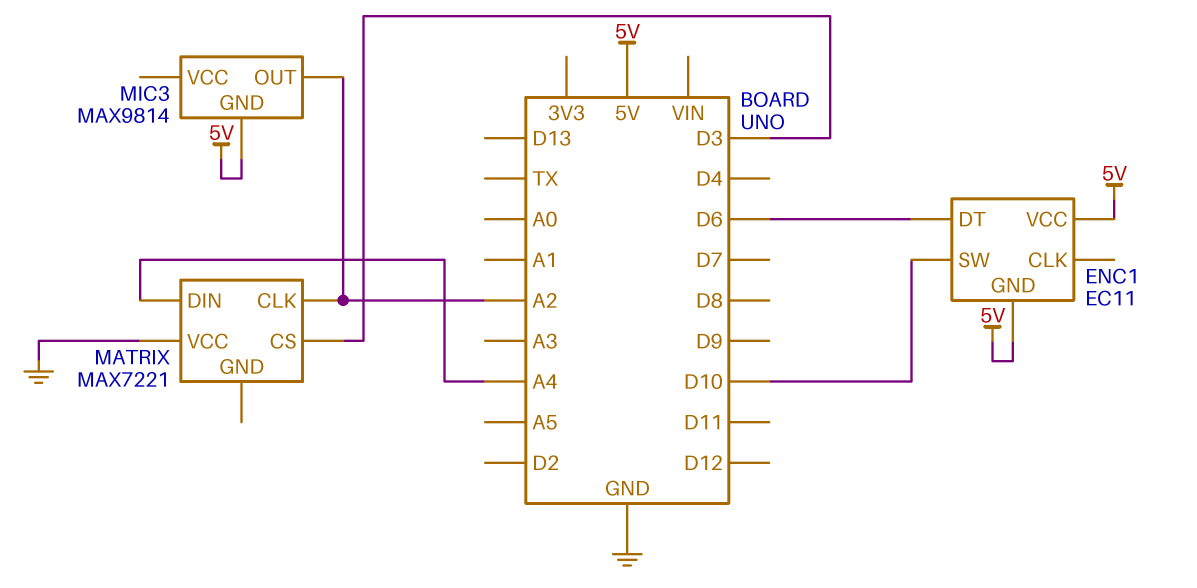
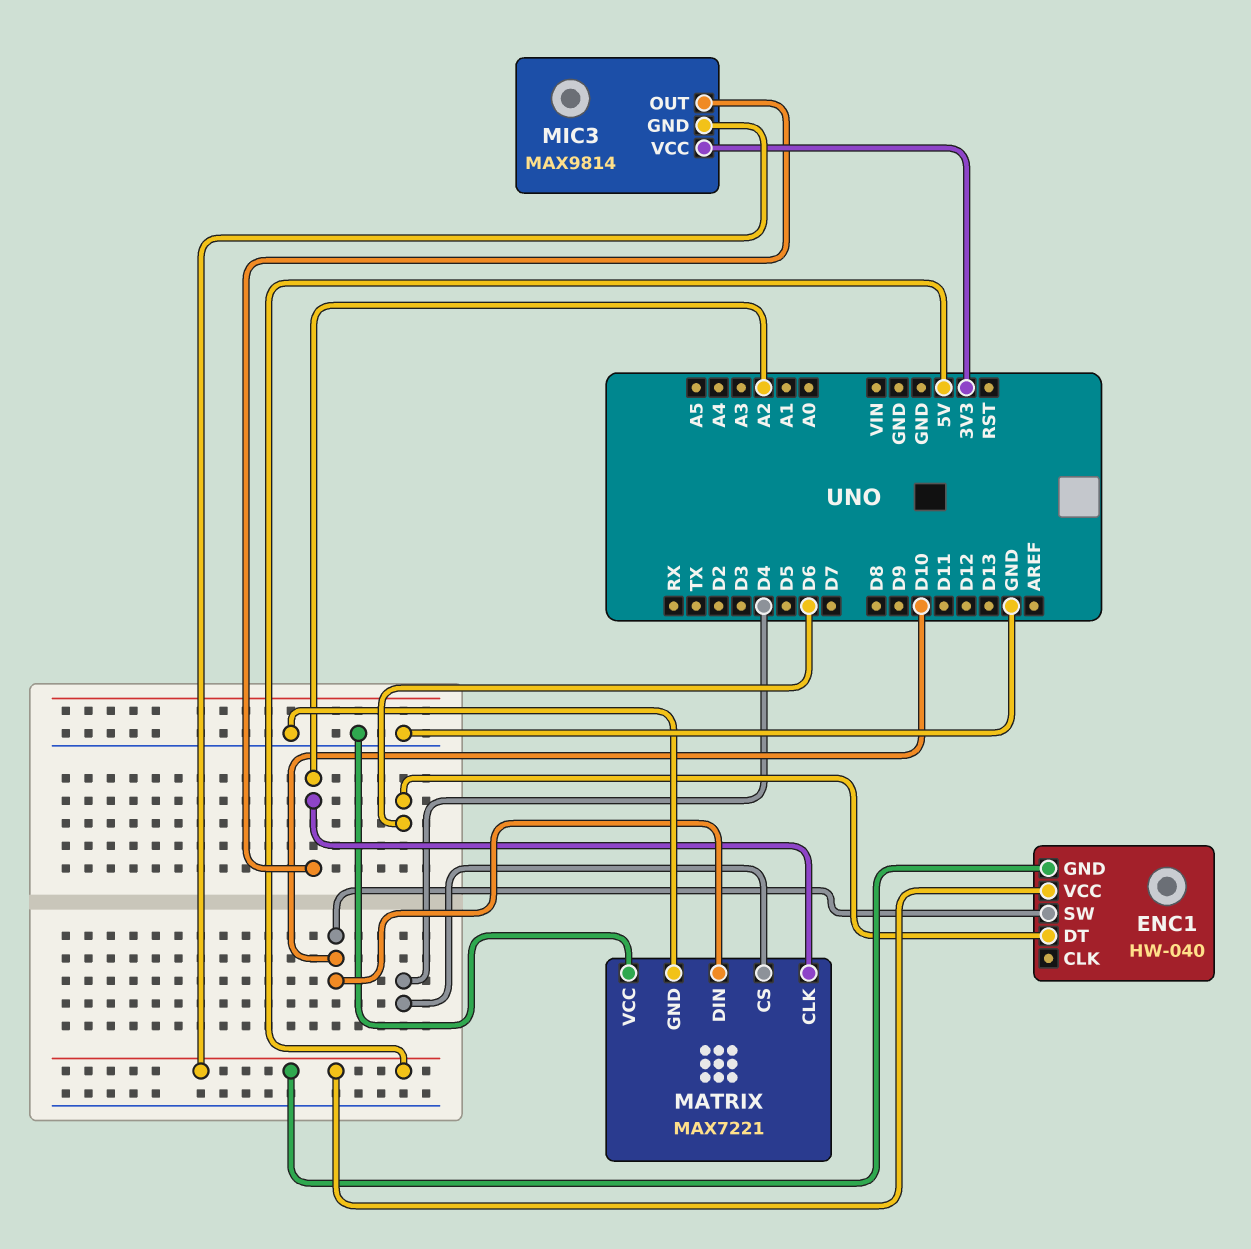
ENC1: EC11 -> HW-040
MATRIX pin CS: D3 -> D4
MATRIX pin DIN: A4 -> D10
MATRIX pin GND: none -> GND
MIC3 pin VCC: none -> 3V3

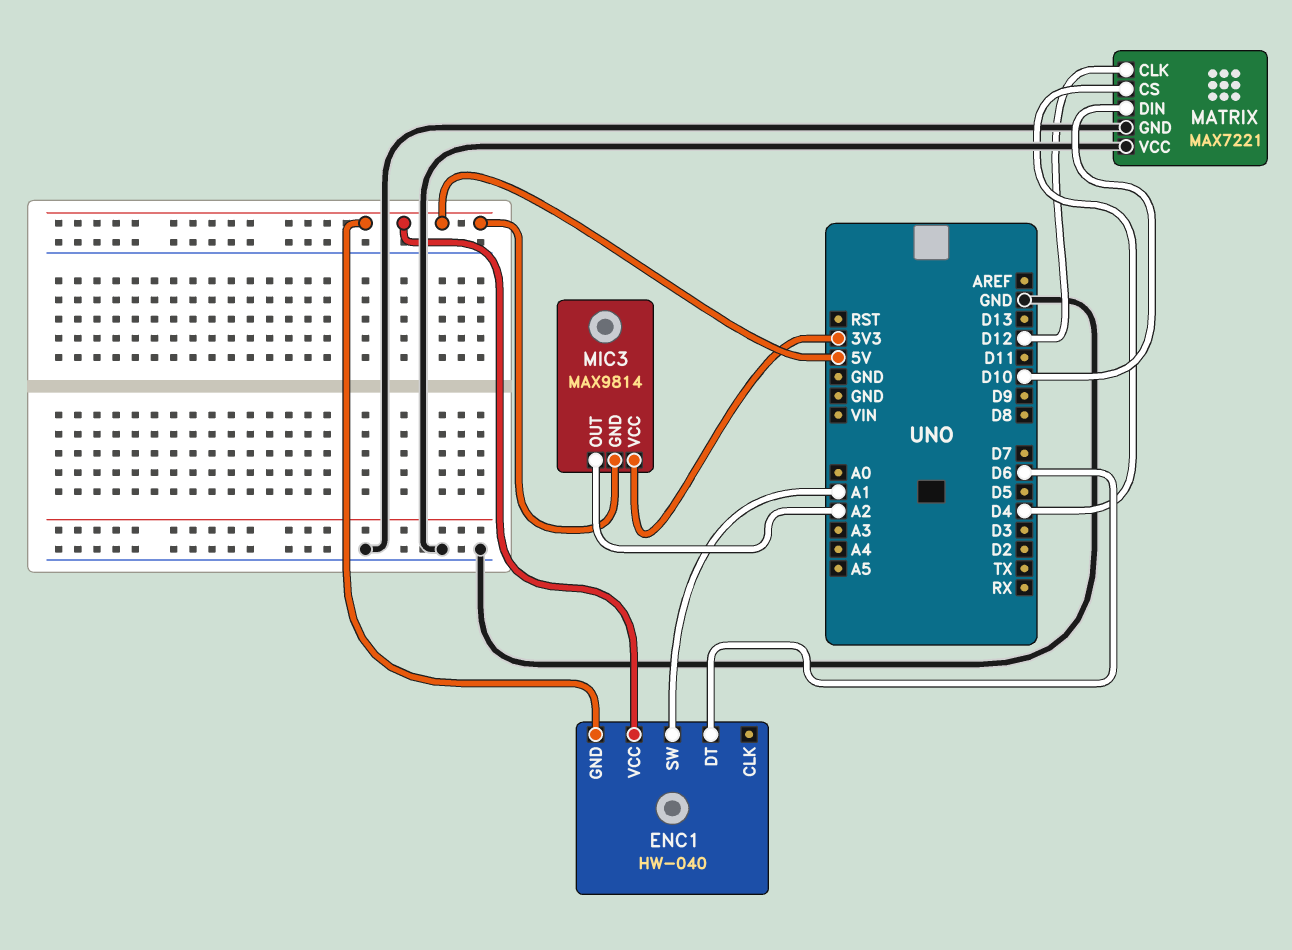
ENC1 pin SW: D10 -> A1
MATRIX pin CLK: A2 -> D12

